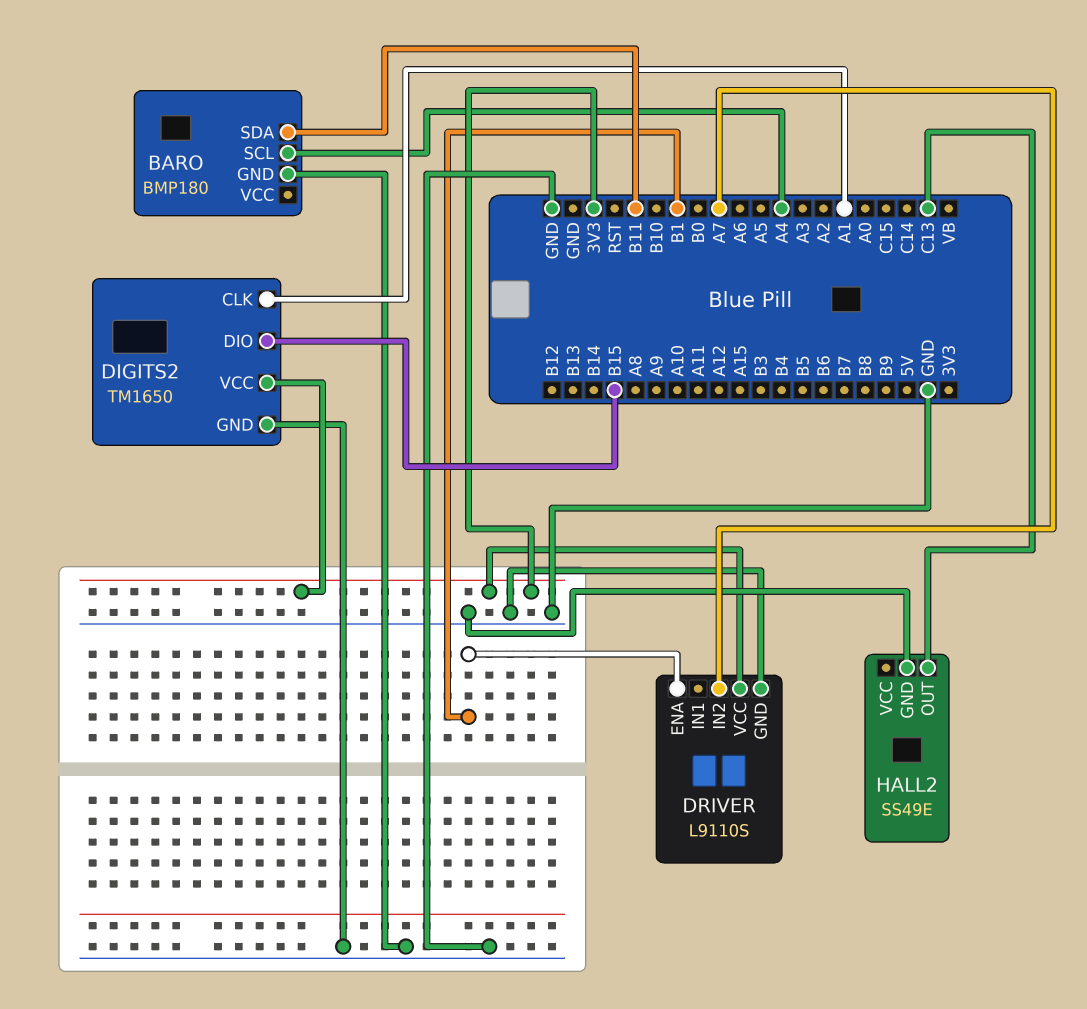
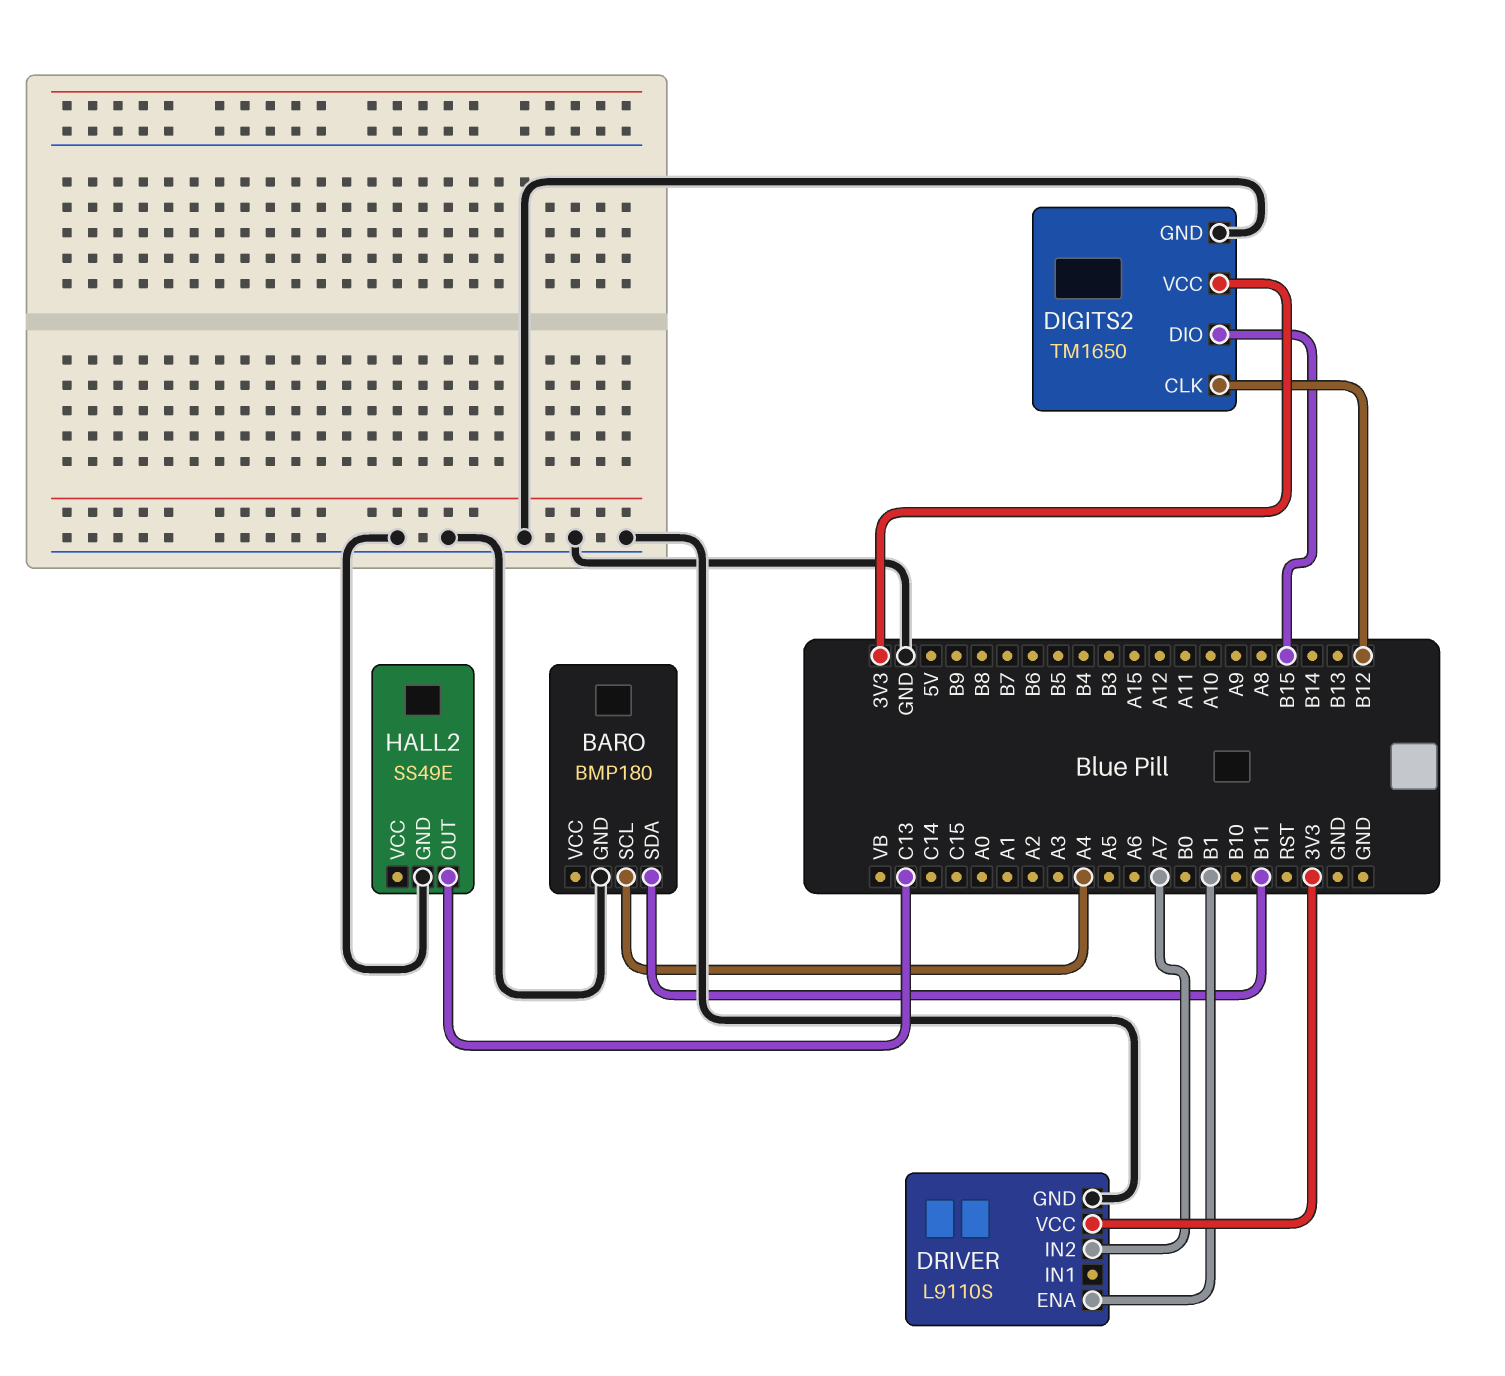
DIGITS2 pin CLK: A1 -> B12

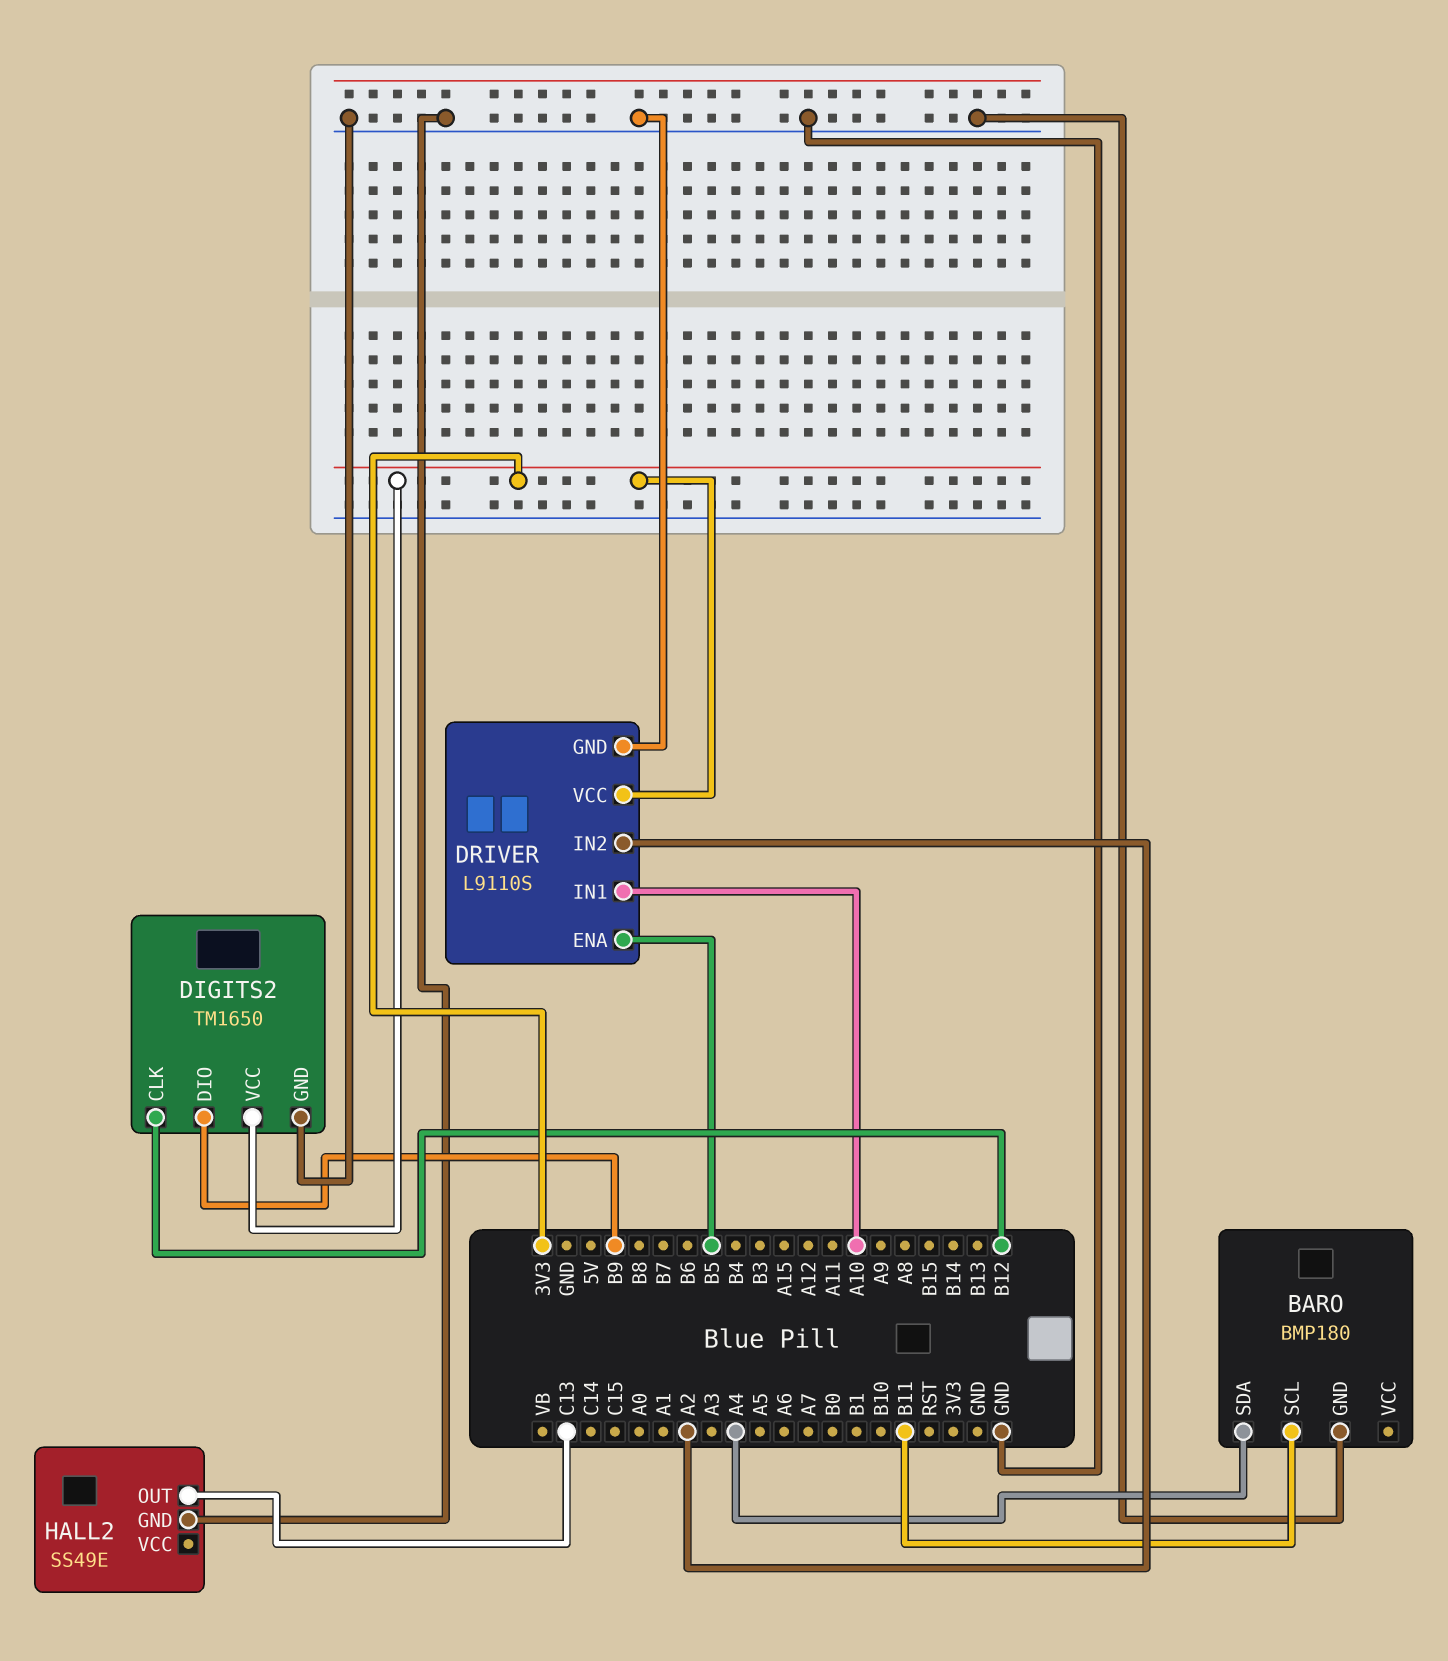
BARO pin SCL: A4 -> B11
BARO pin SDA: B11 -> A4
DIGITS2 pin DIO: B15 -> B9
DRIVER pin ENA: B1 -> B5
DRIVER pin IN1: none -> A10
DRIVER pin IN2: A7 -> A2

